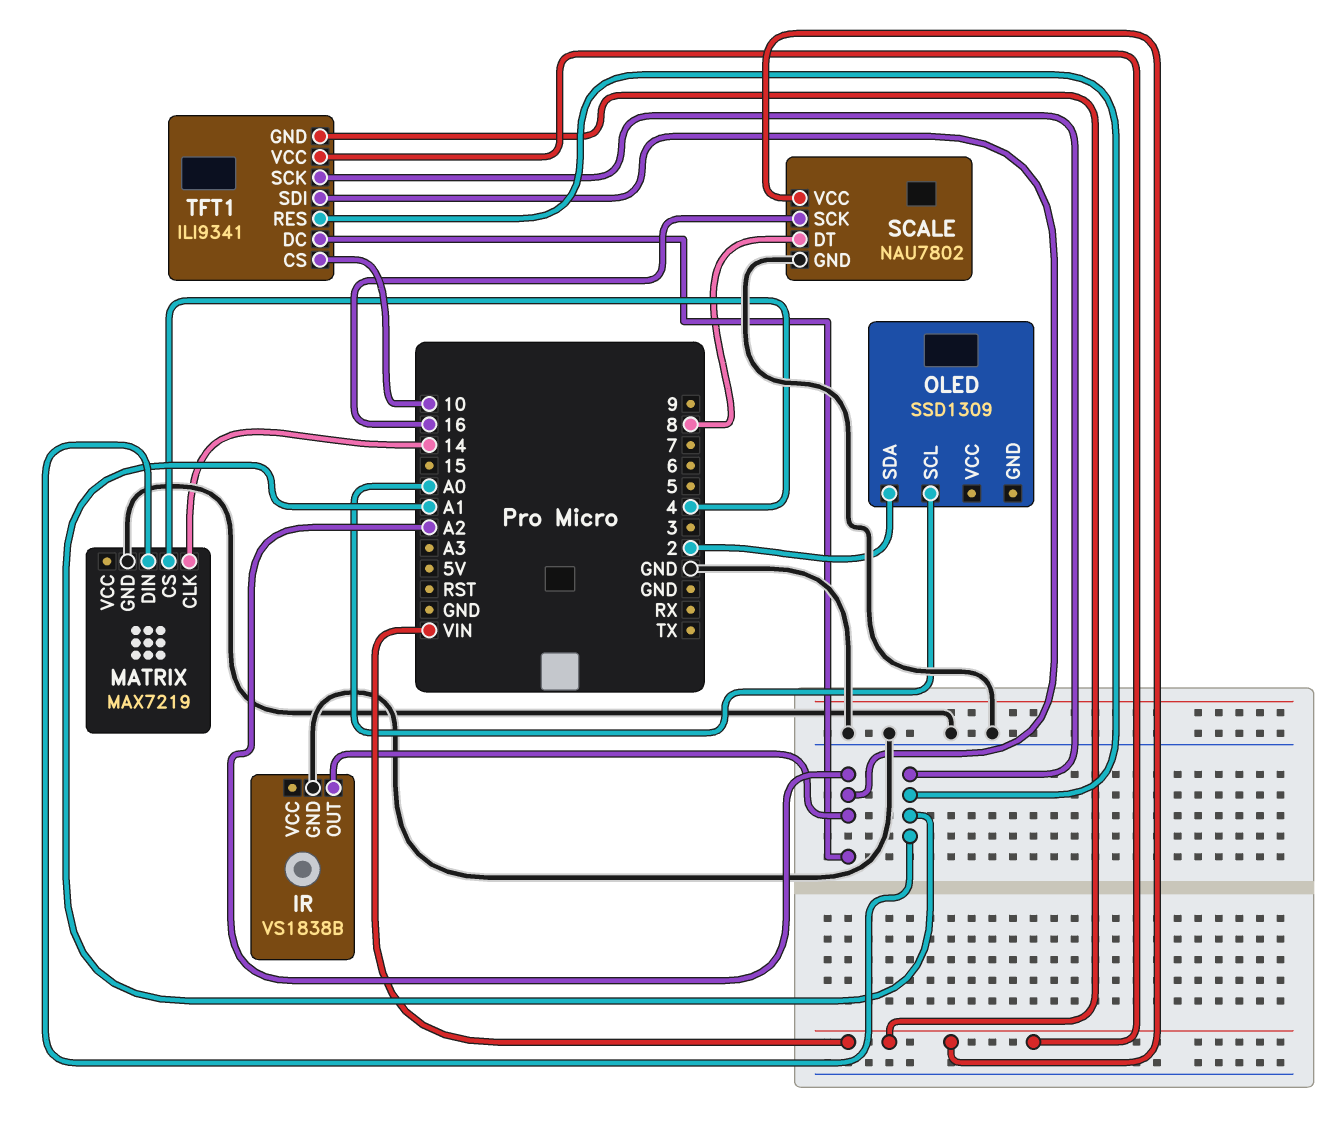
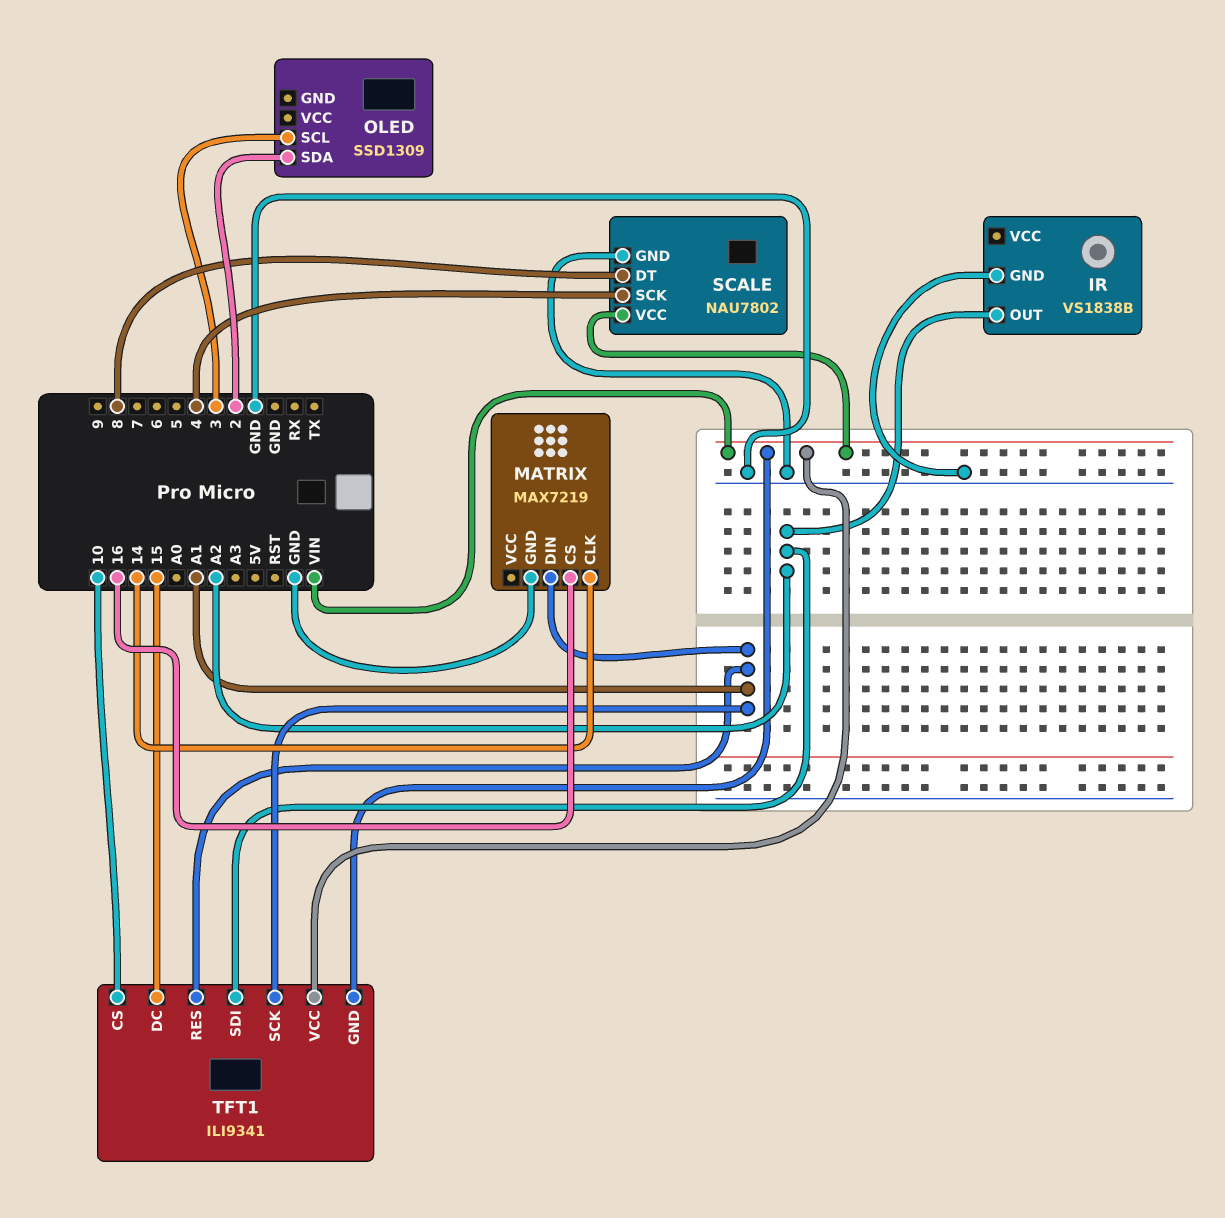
MATRIX pin CS: 4 -> 16
OLED pin SCL: A0 -> 3
SCALE pin SCK: 16 -> 4
TFT1 pin DC: A2 -> 15

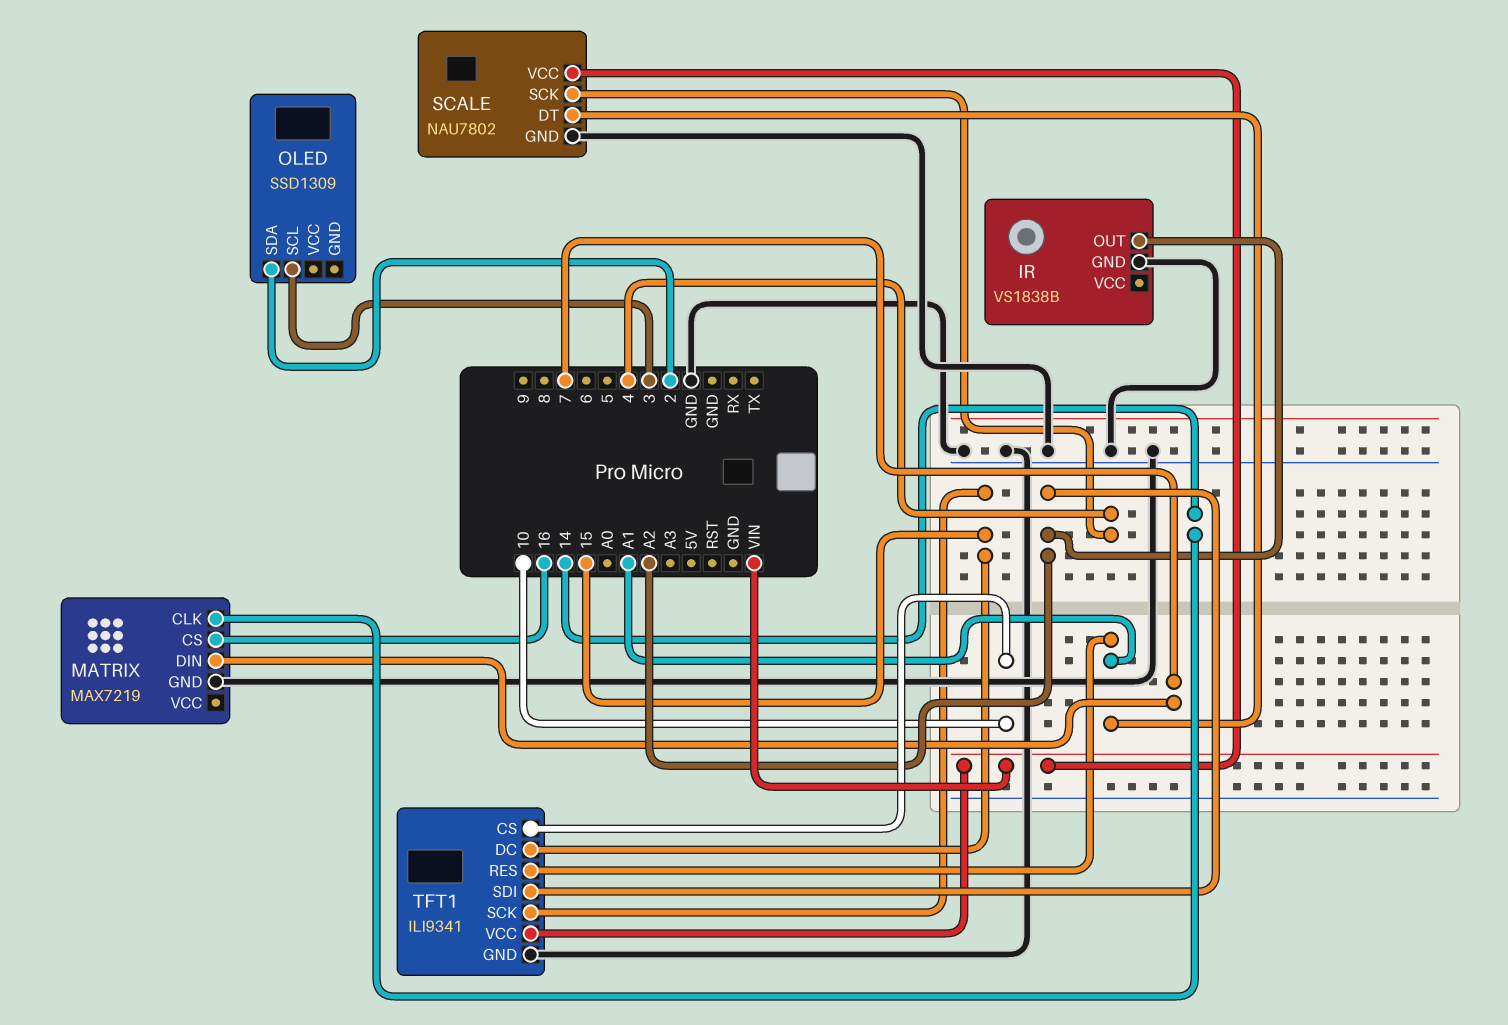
MATRIX pin DIN: A1 -> 7
SCALE pin DT: 8 -> A1
TFT1 pin GND: VIN -> GND
TFT1 pin SCK: A1 -> 15

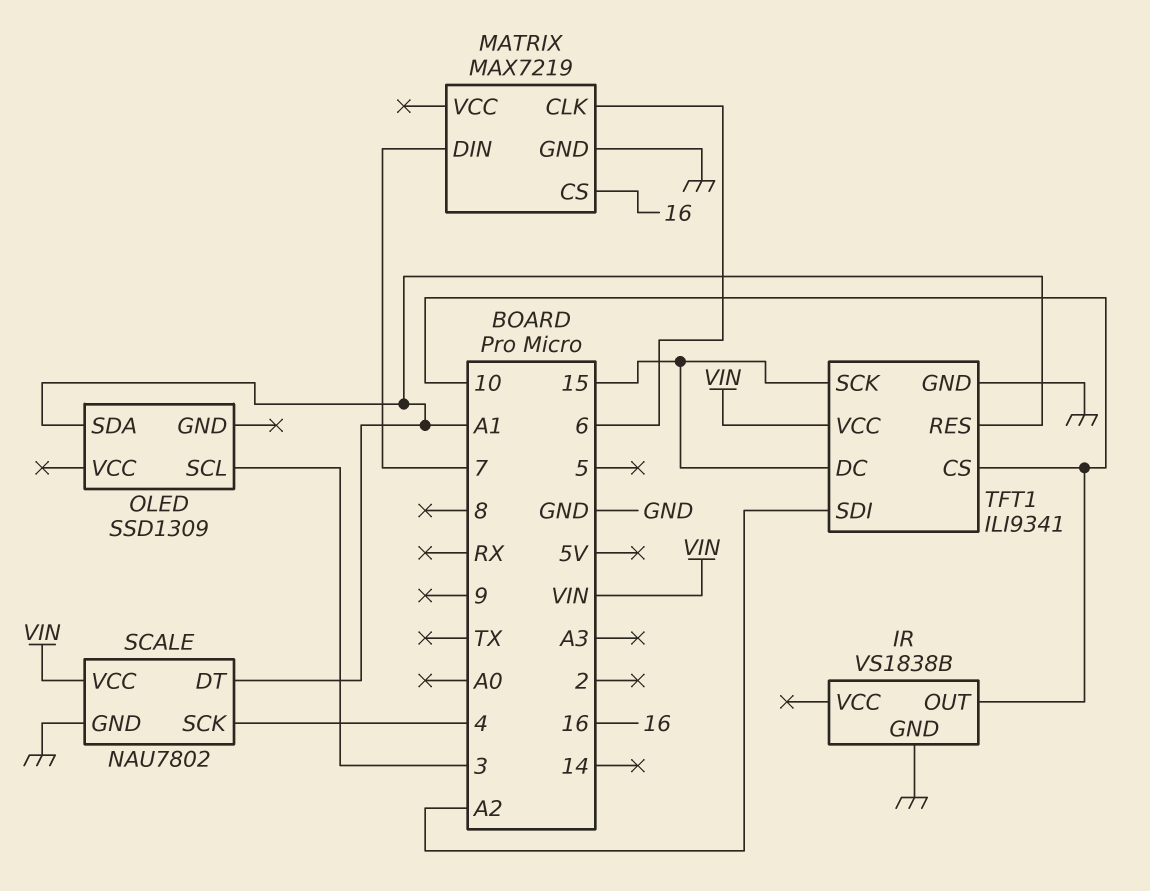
IR pin OUT: A2 -> 10
MATRIX pin CLK: 14 -> 6
OLED pin SDA: 2 -> A1

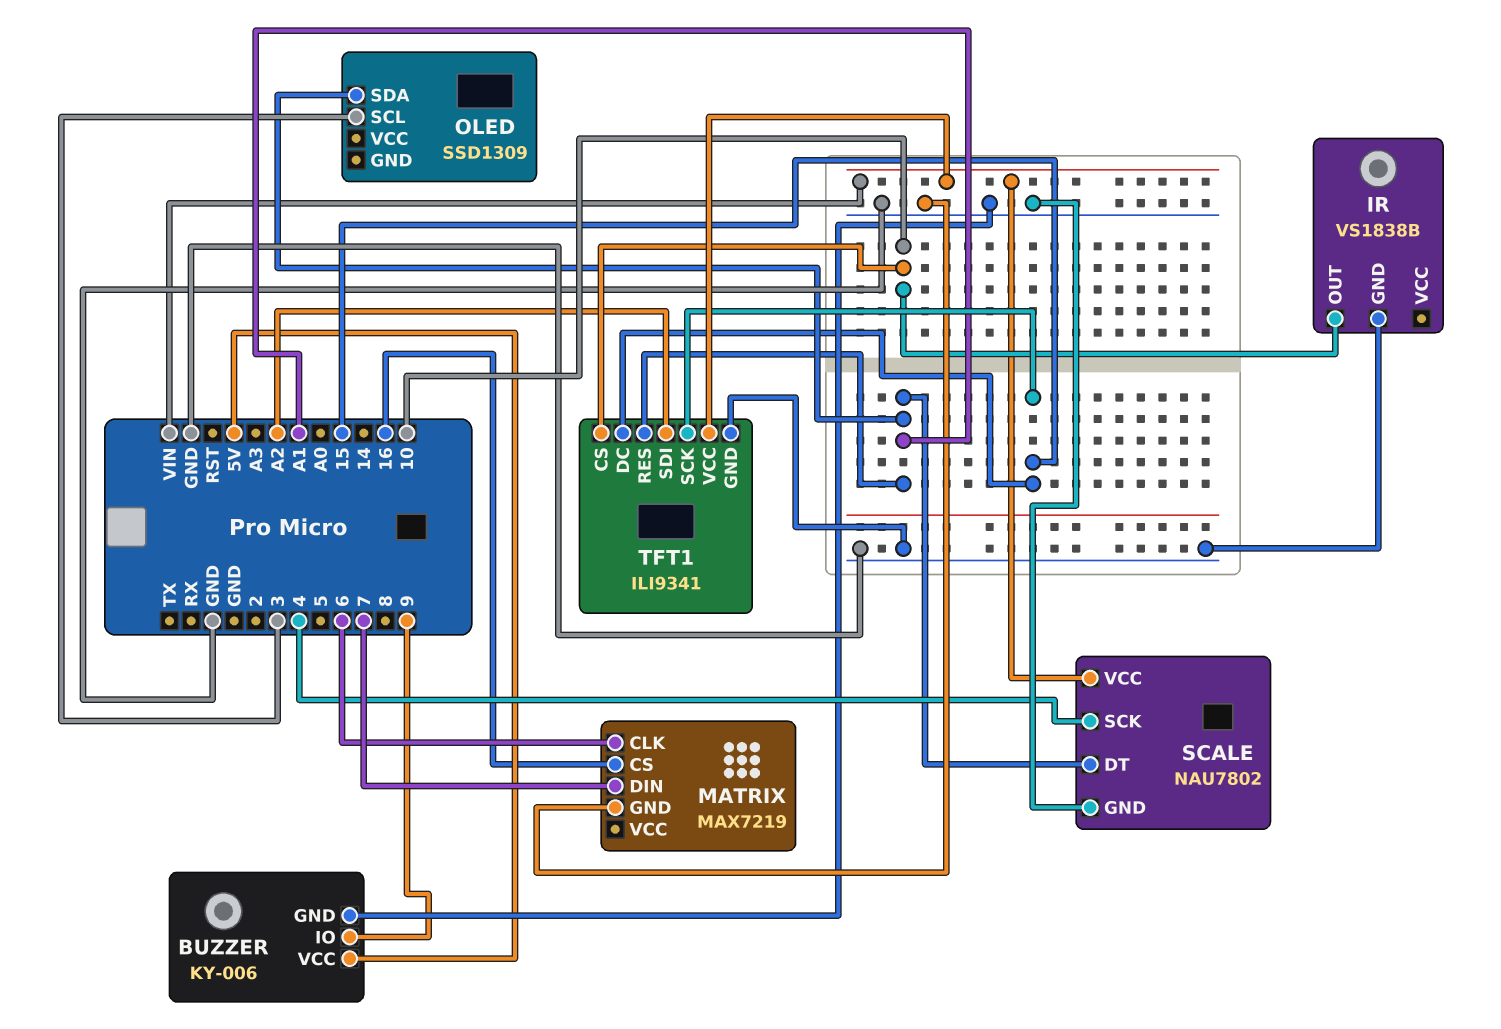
BUZZER: none -> KY-006
BUZZER pin GND: none -> GND
BUZZER pin IO: none -> 9
BUZZER pin VCC: none -> 5V

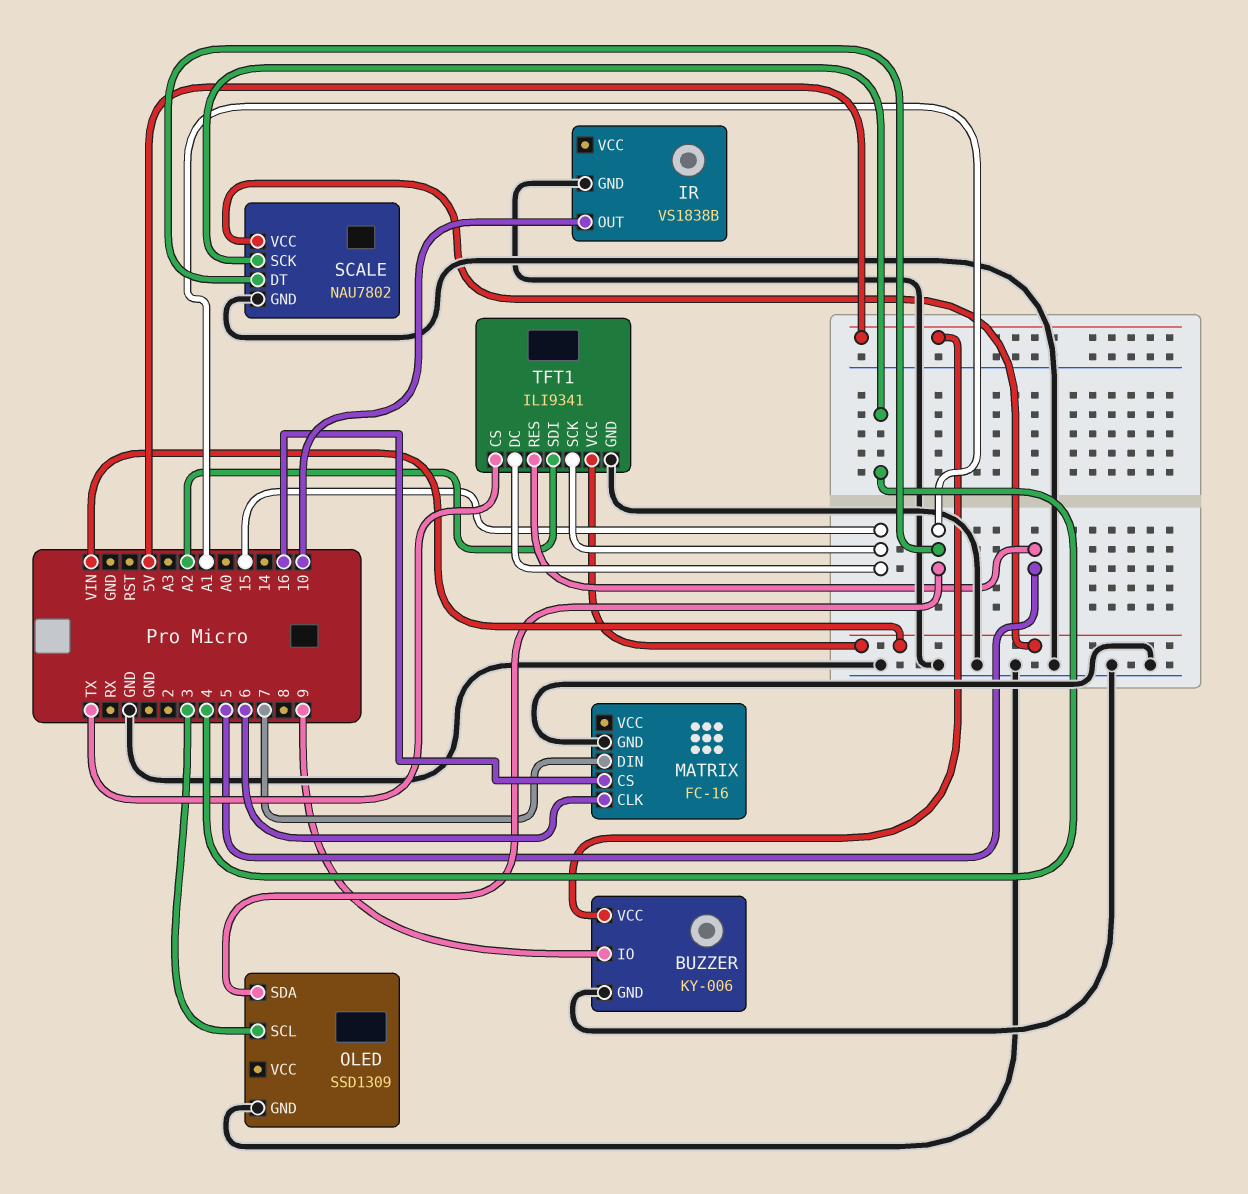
MATRIX: MAX7219 -> FC-16
OLED pin GND: none -> GND
TFT1 pin CS: 10 -> TX
TFT1 pin RES: A1 -> 5

